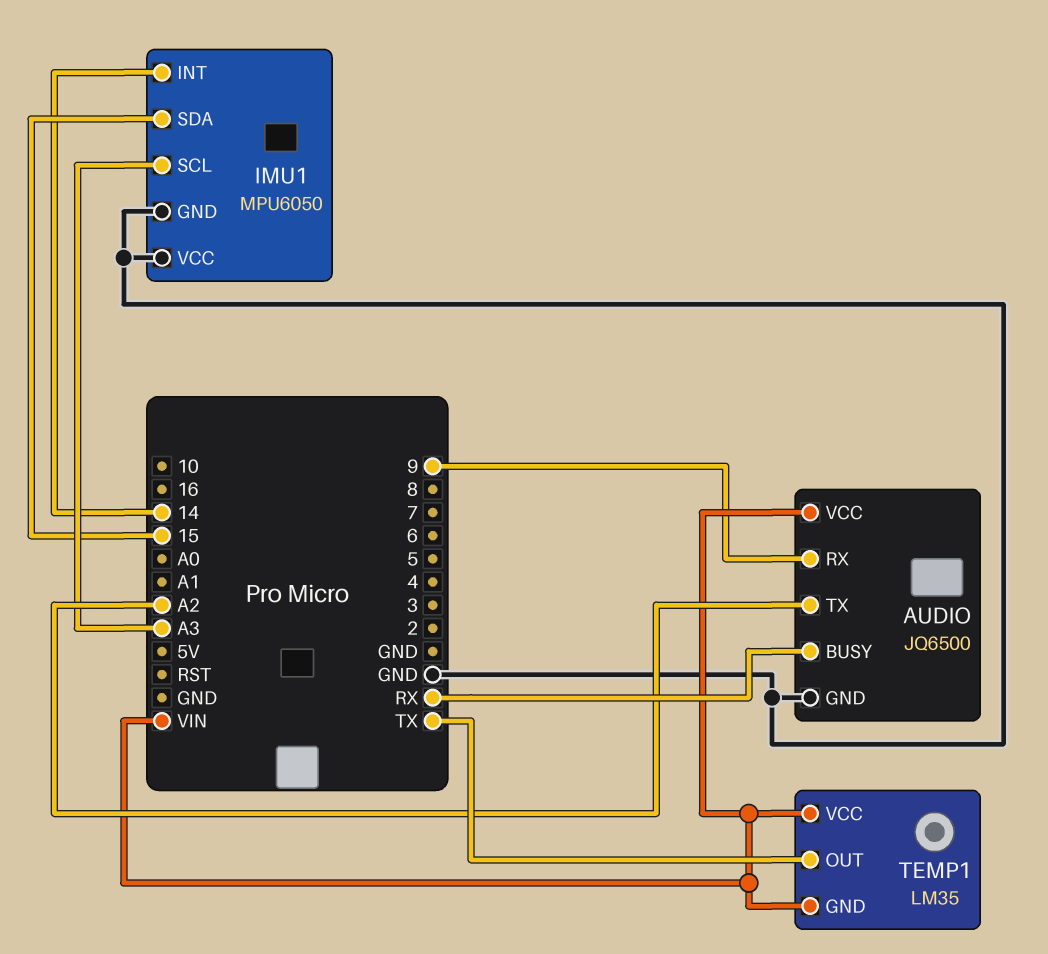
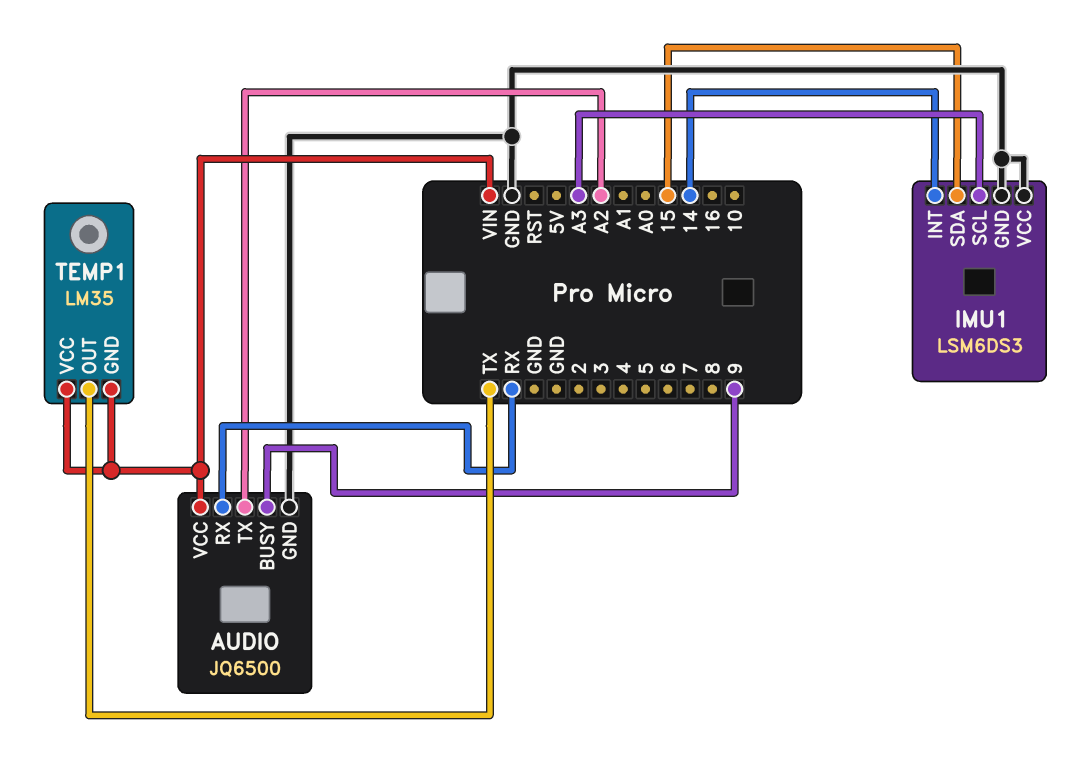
AUDIO pin BUSY: RX -> 9
AUDIO pin RX: 9 -> RX
IMU1: MPU6050 -> LSM6DS3

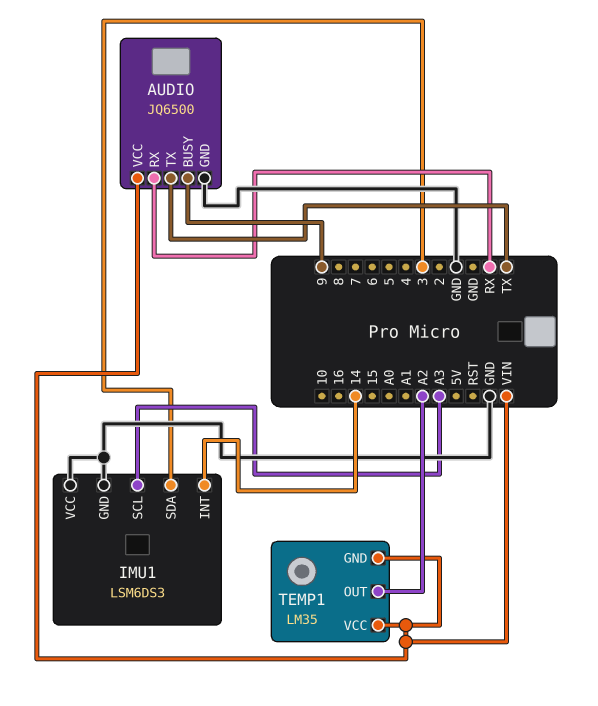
AUDIO pin TX: A2 -> TX
IMU1 pin SDA: 15 -> 3
TEMP1 pin OUT: TX -> A2

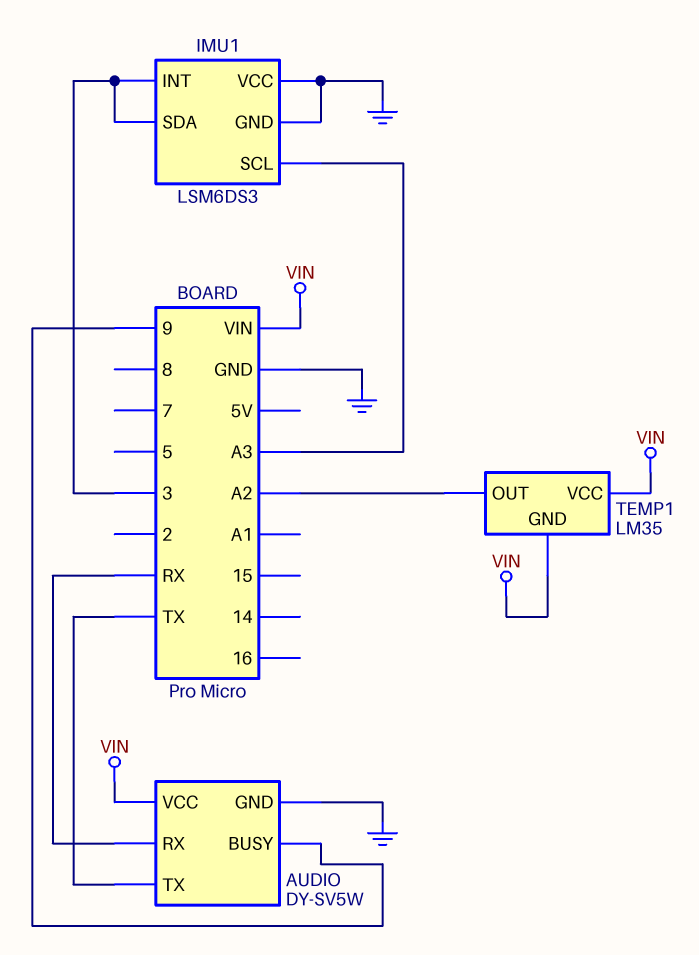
AUDIO: JQ6500 -> DY-SV5W
IMU1 pin INT: 14 -> 3

